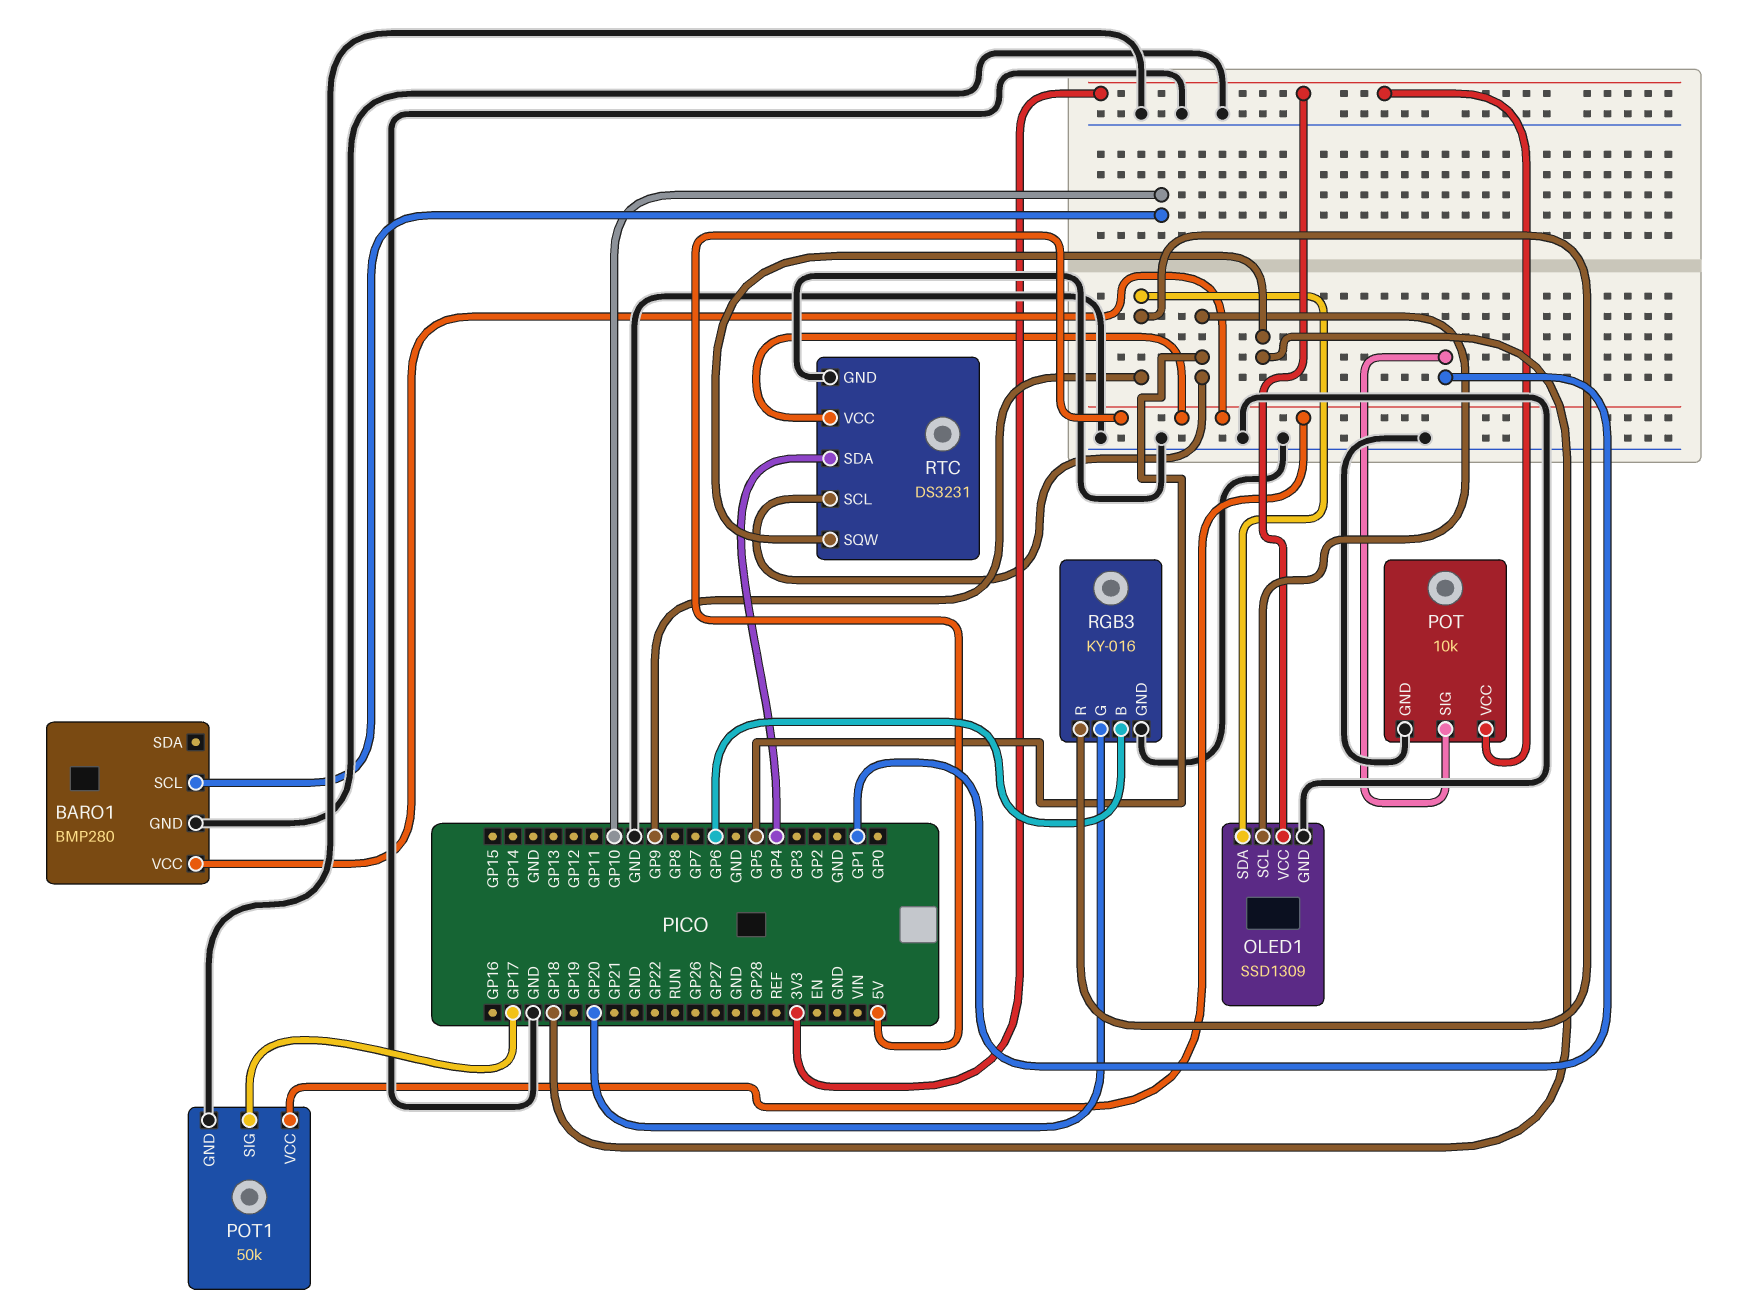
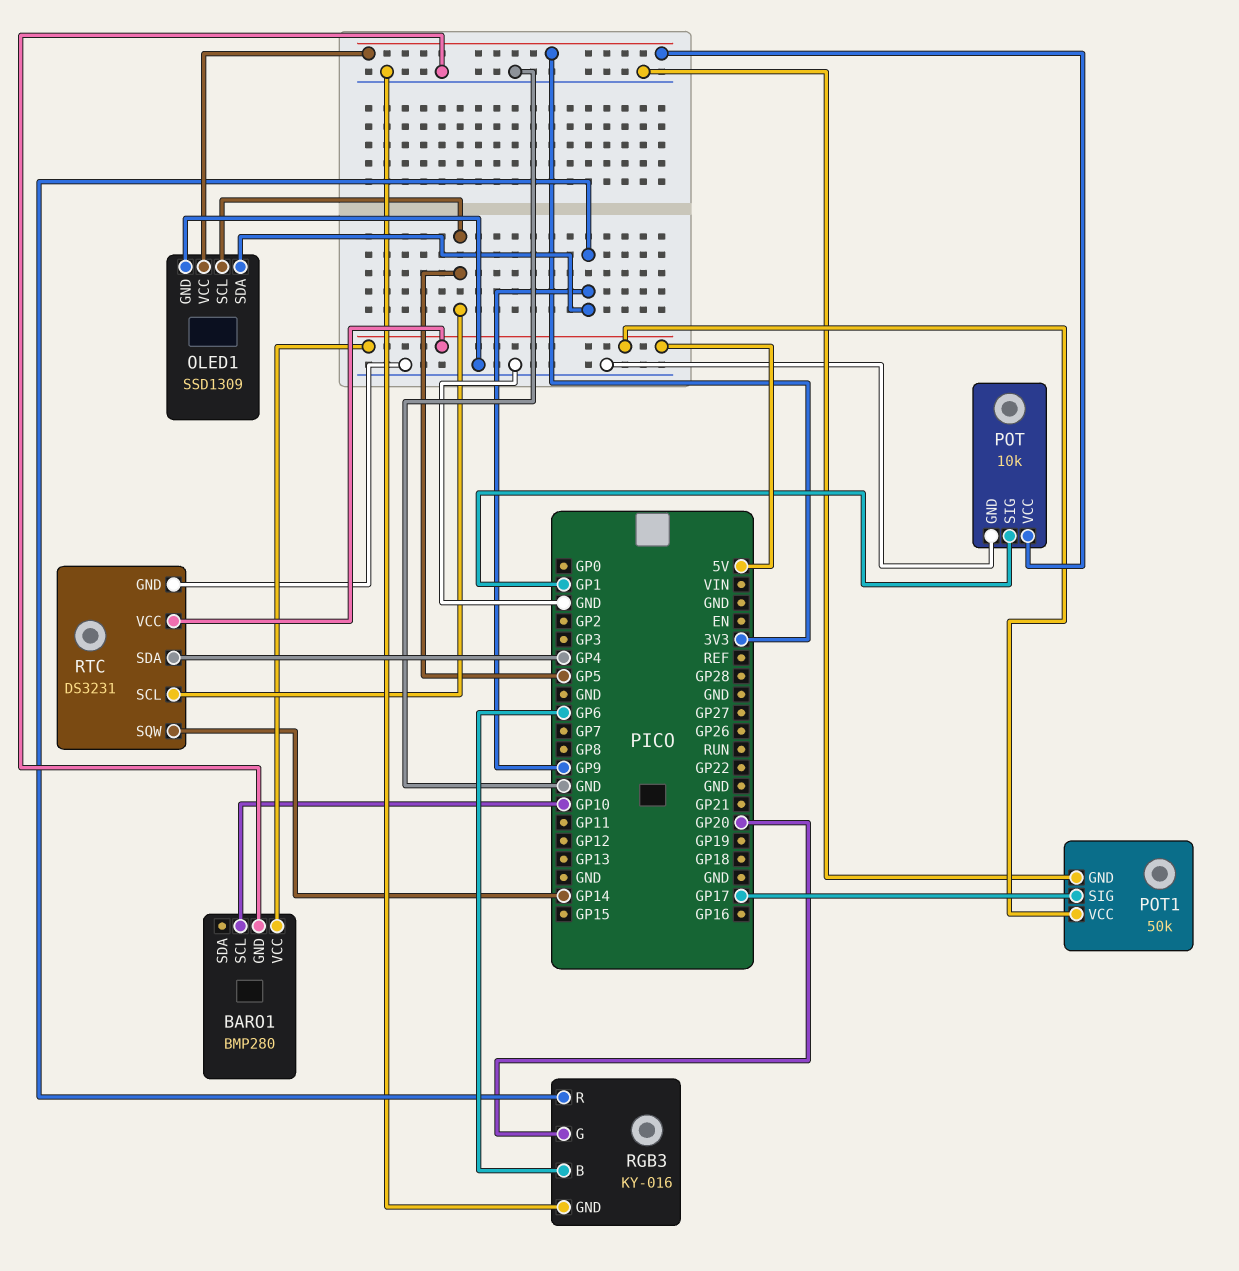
RTC pin SQW: GP18 -> GP14

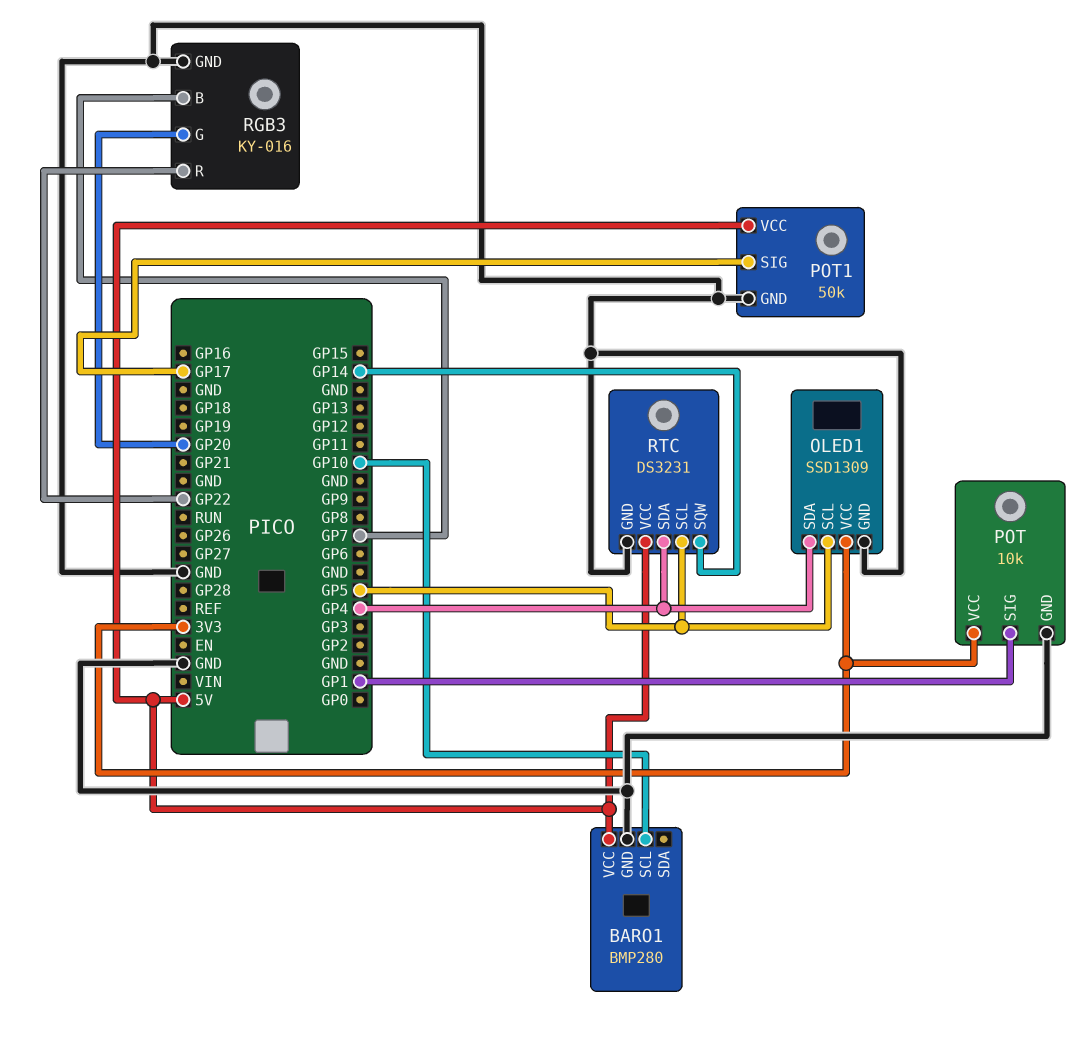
OLED1 pin SDA: GP9 -> GP4
RGB3 pin B: GP6 -> GP7
RGB3 pin R: GP9 -> GP22

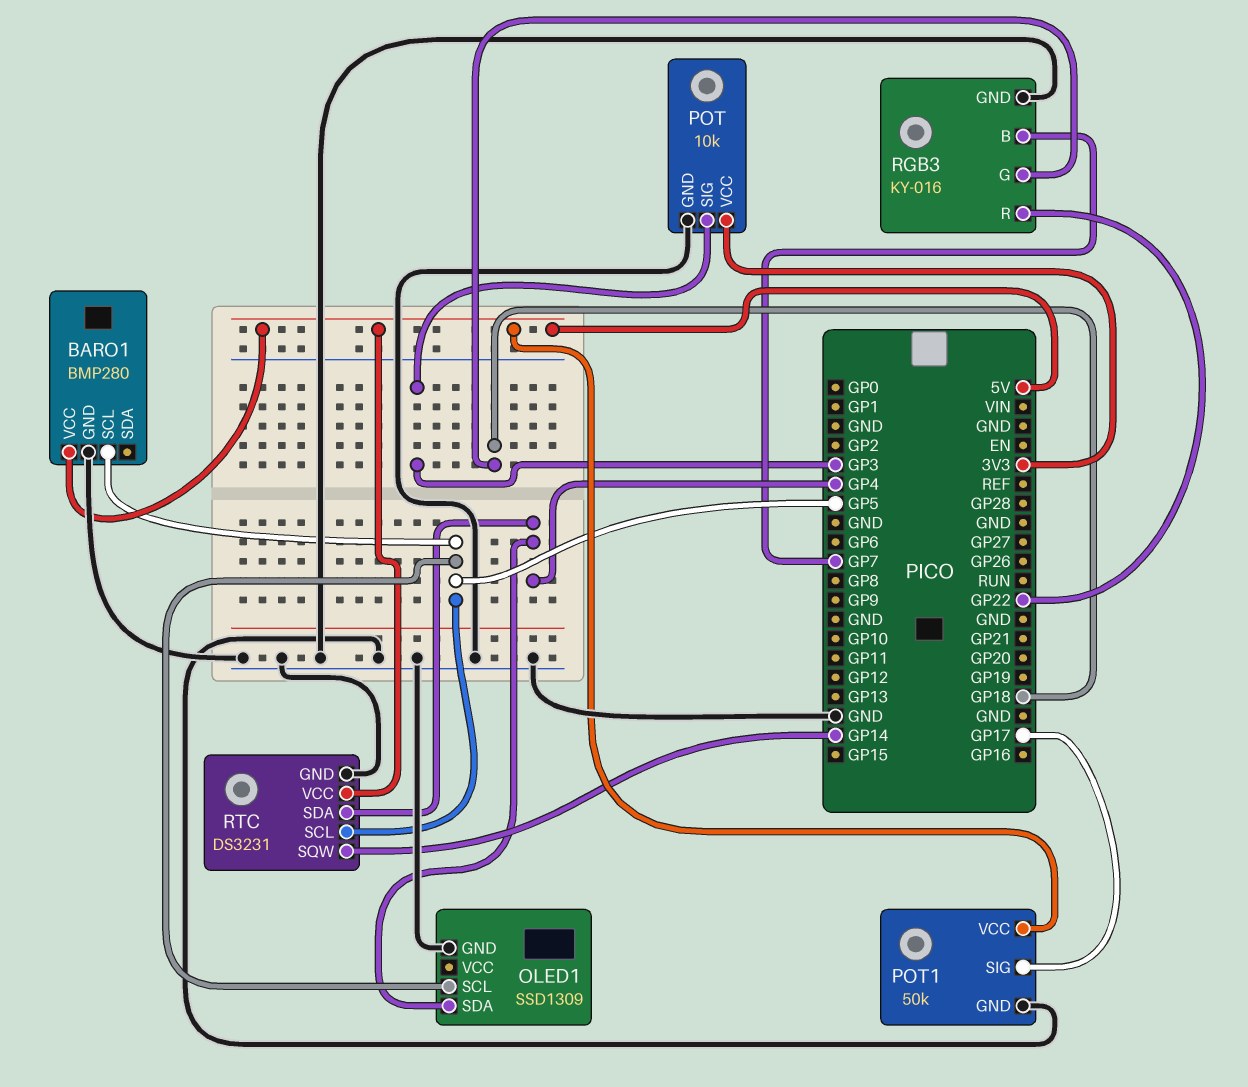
BARO1 pin SCL: GP10 -> GP5
OLED1 pin VCC: 3V3 -> none
POT pin SIG: GP1 -> GP3
RGB3 pin G: GP20 -> GP18

